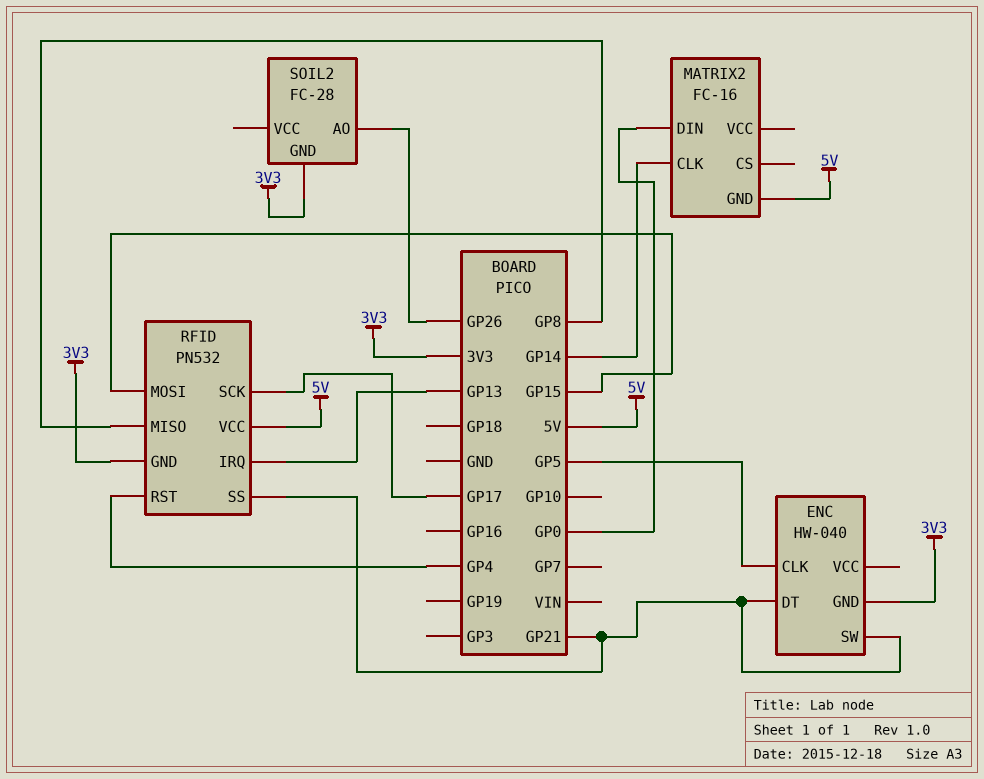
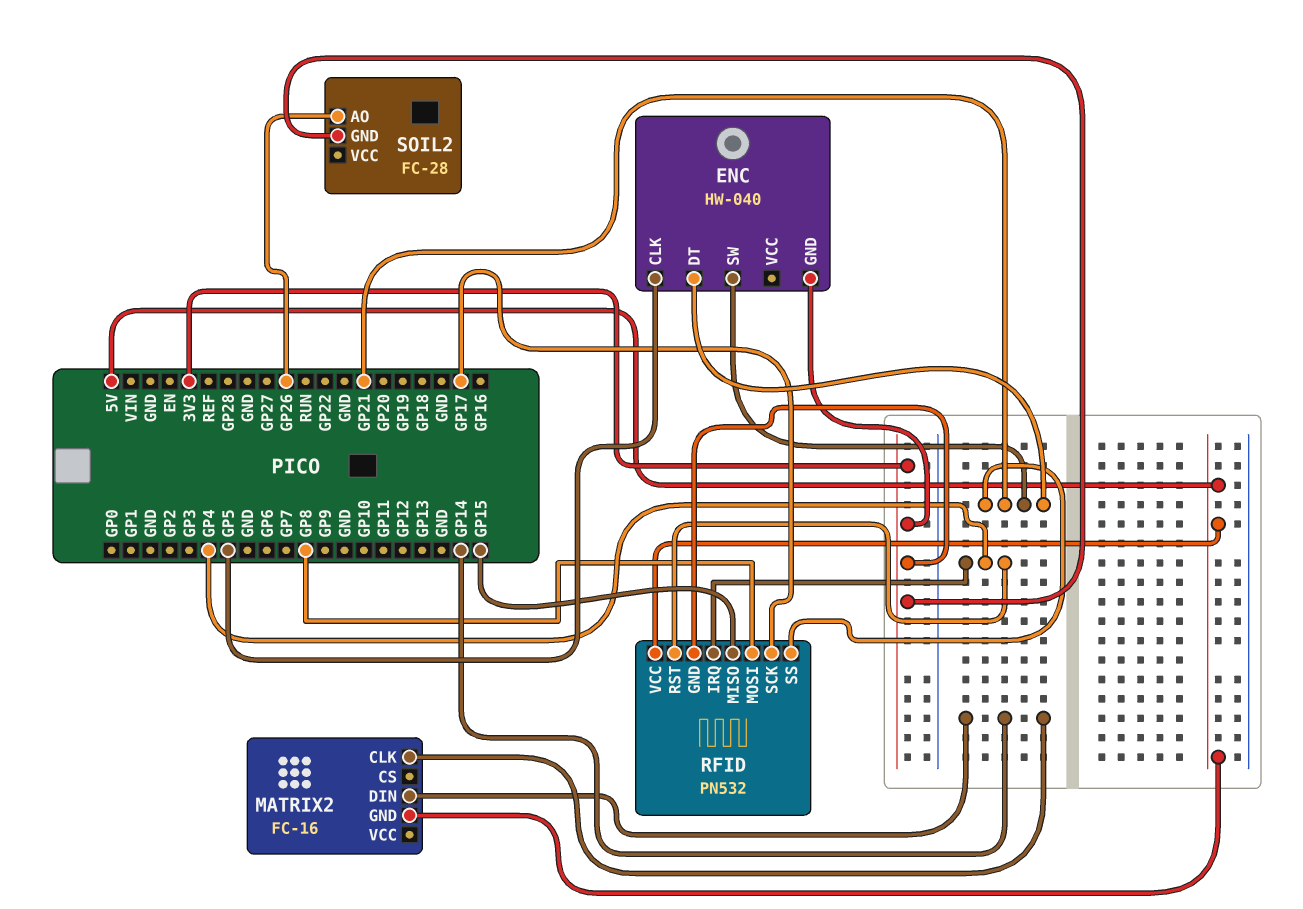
MATRIX2 pin DIN: GP0 -> GP14
RFID pin IRQ: GP13 -> GP4
RFID pin MISO: GP8 -> GP15
RFID pin MOSI: GP15 -> GP8

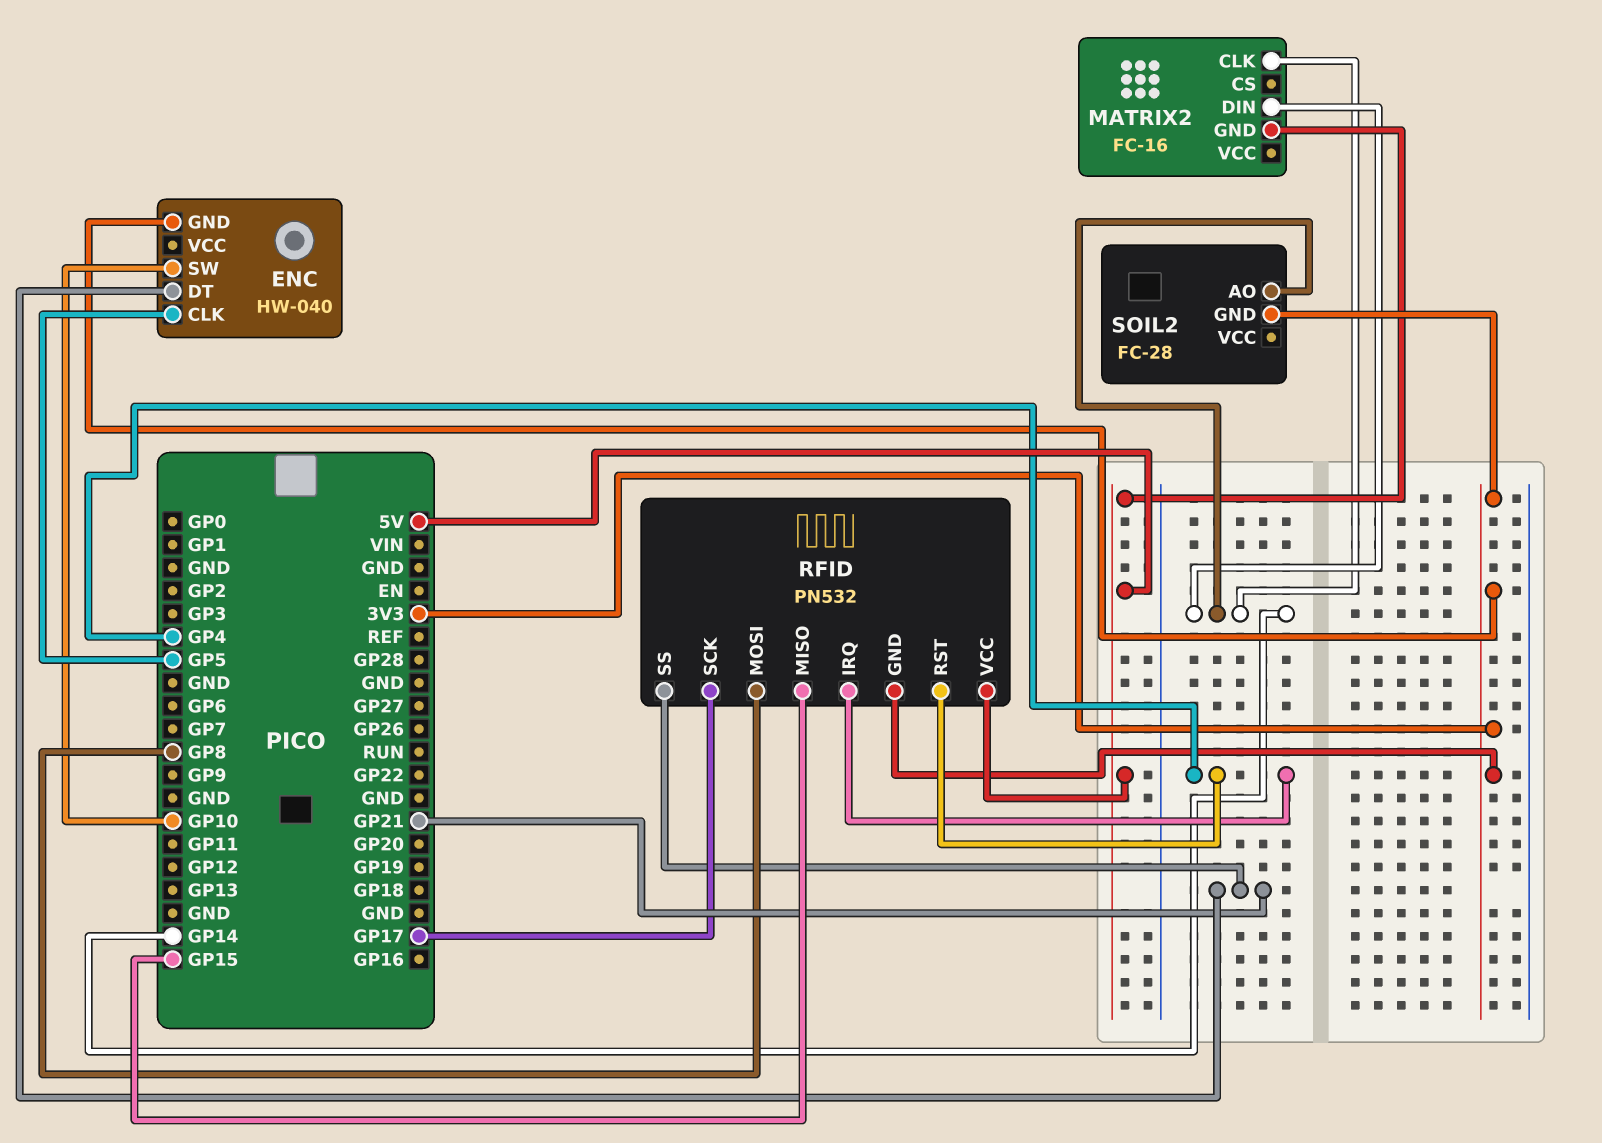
ENC pin SW: GP21 -> GP10
SOIL2 pin AO: GP26 -> GP14

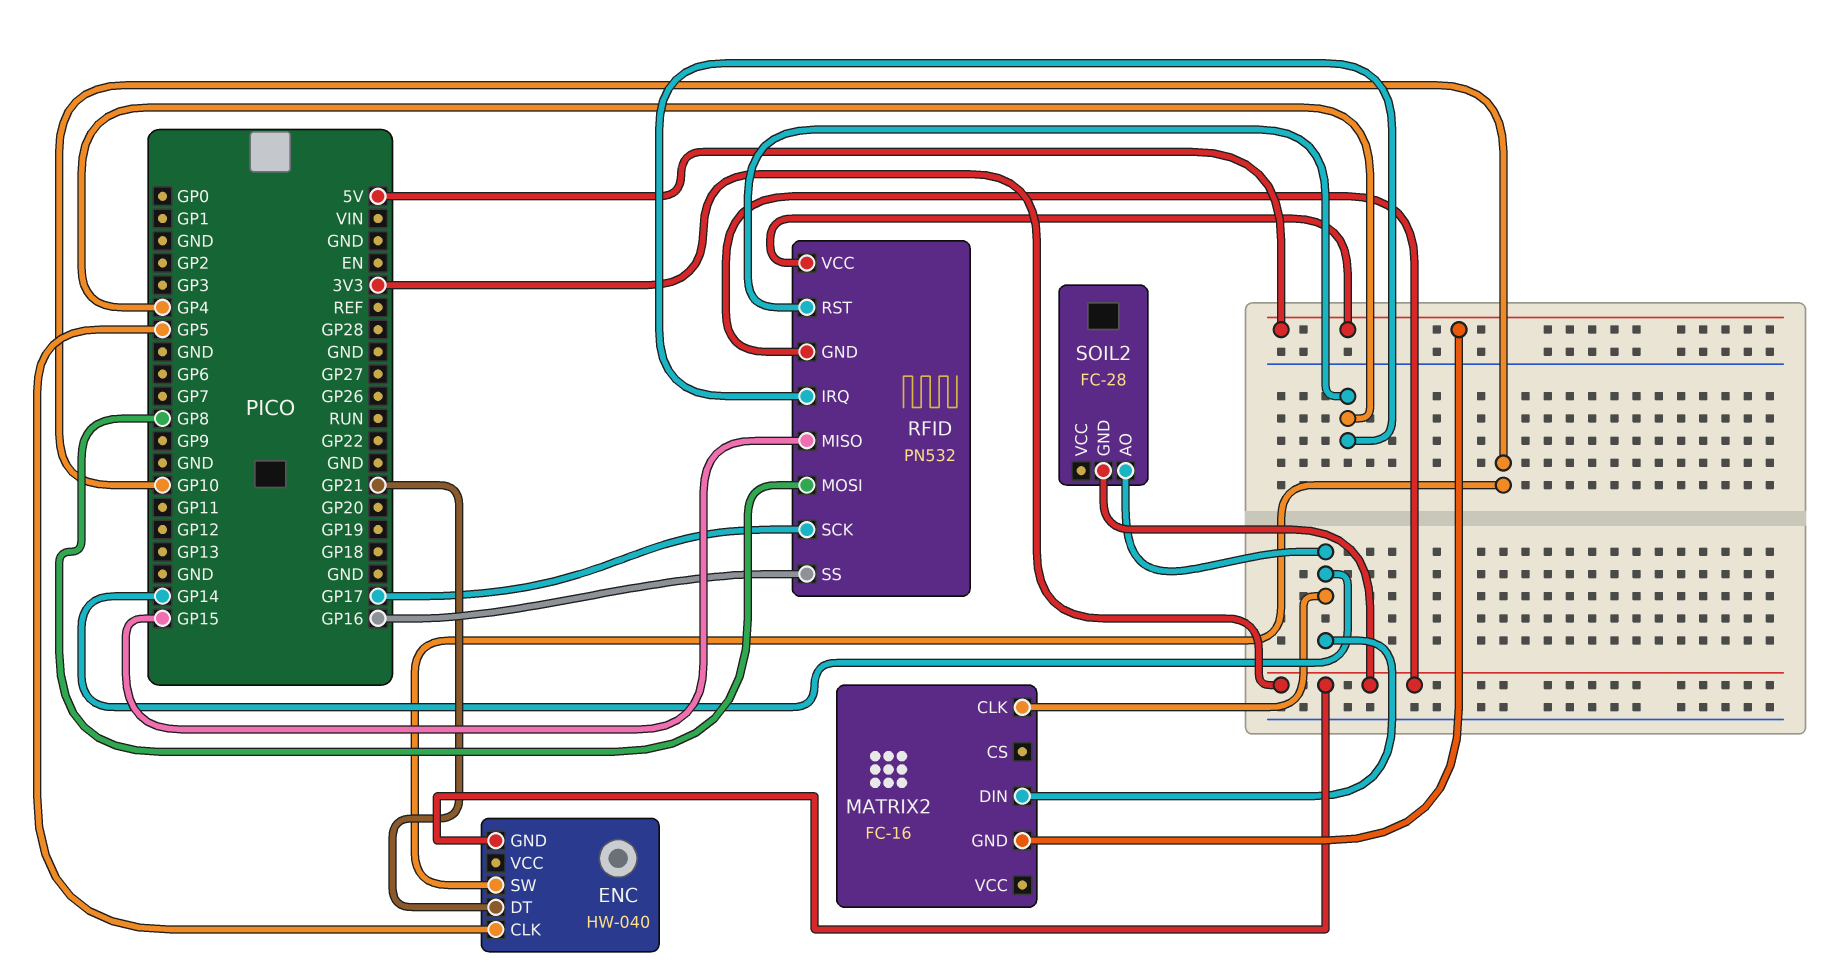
RFID pin SS: GP21 -> GP16

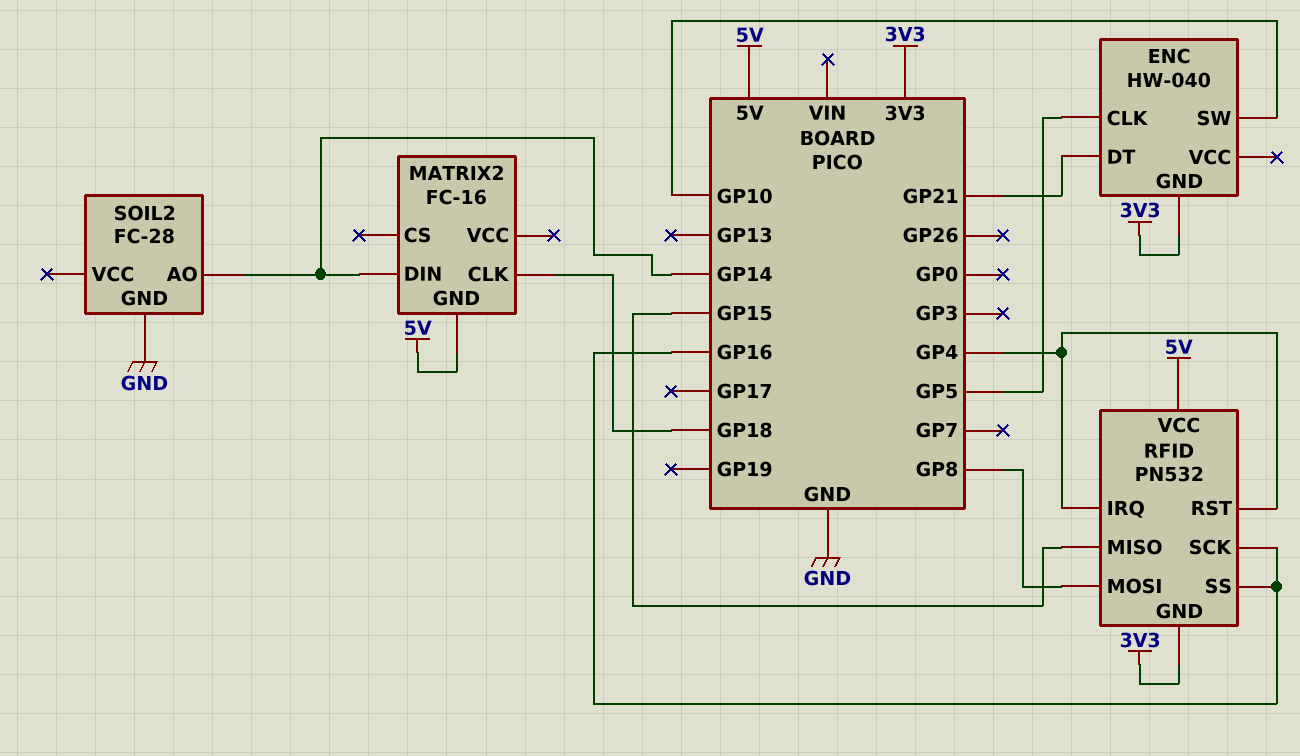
MATRIX2 pin CLK: GP14 -> GP18
RFID pin SCK: GP17 -> GP16
SOIL2 pin GND: 3V3 -> GND

